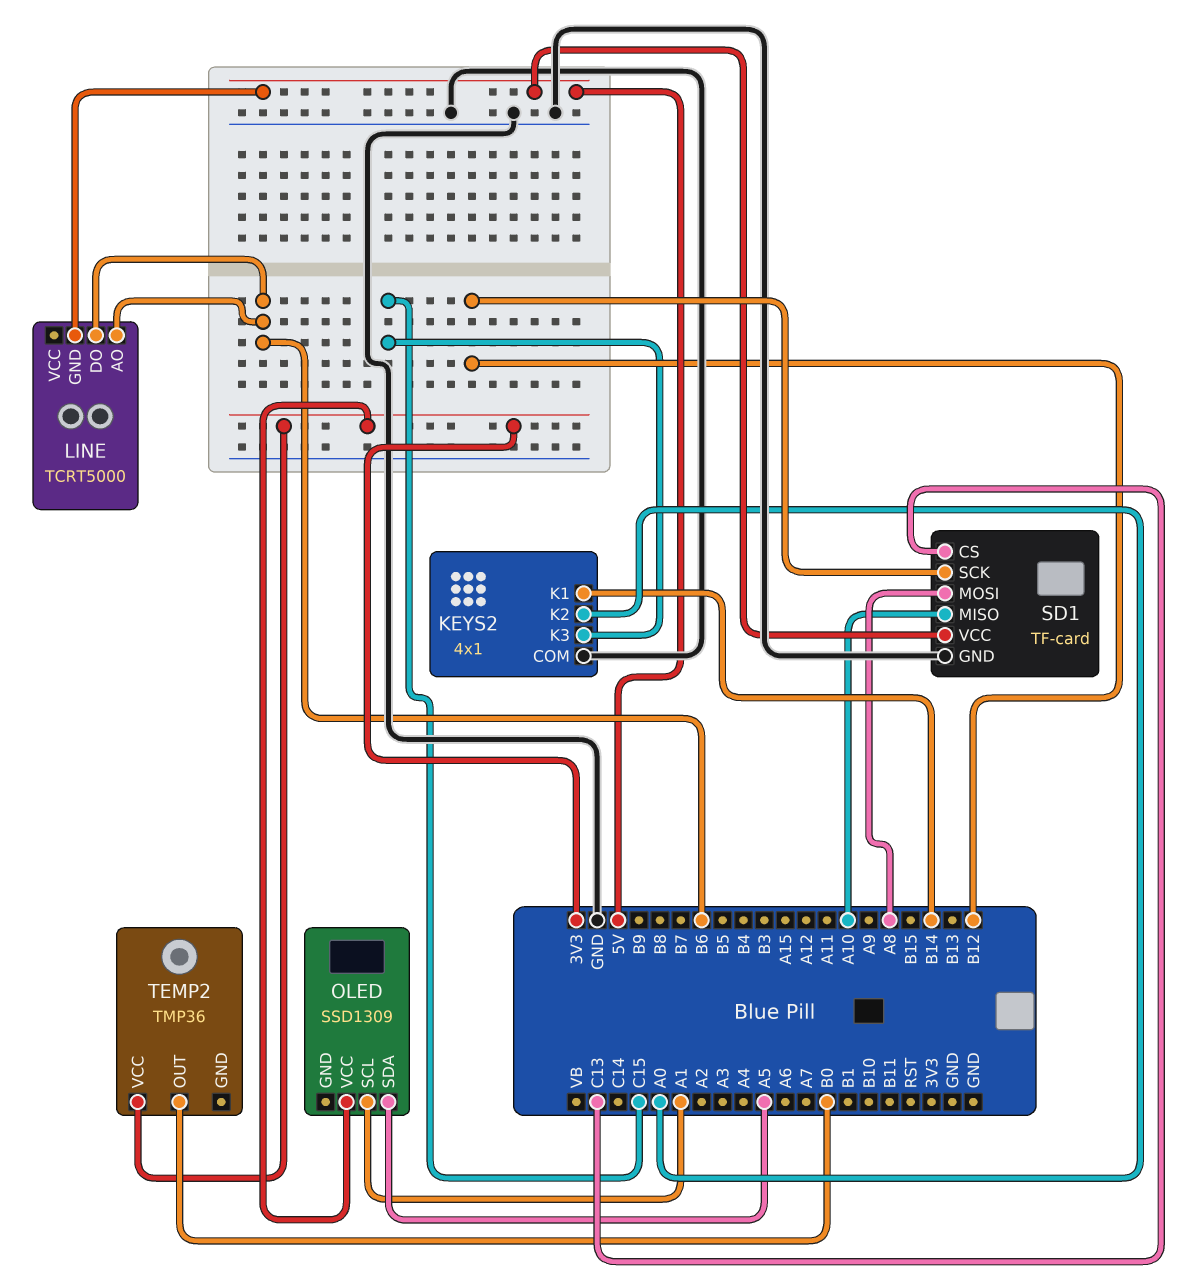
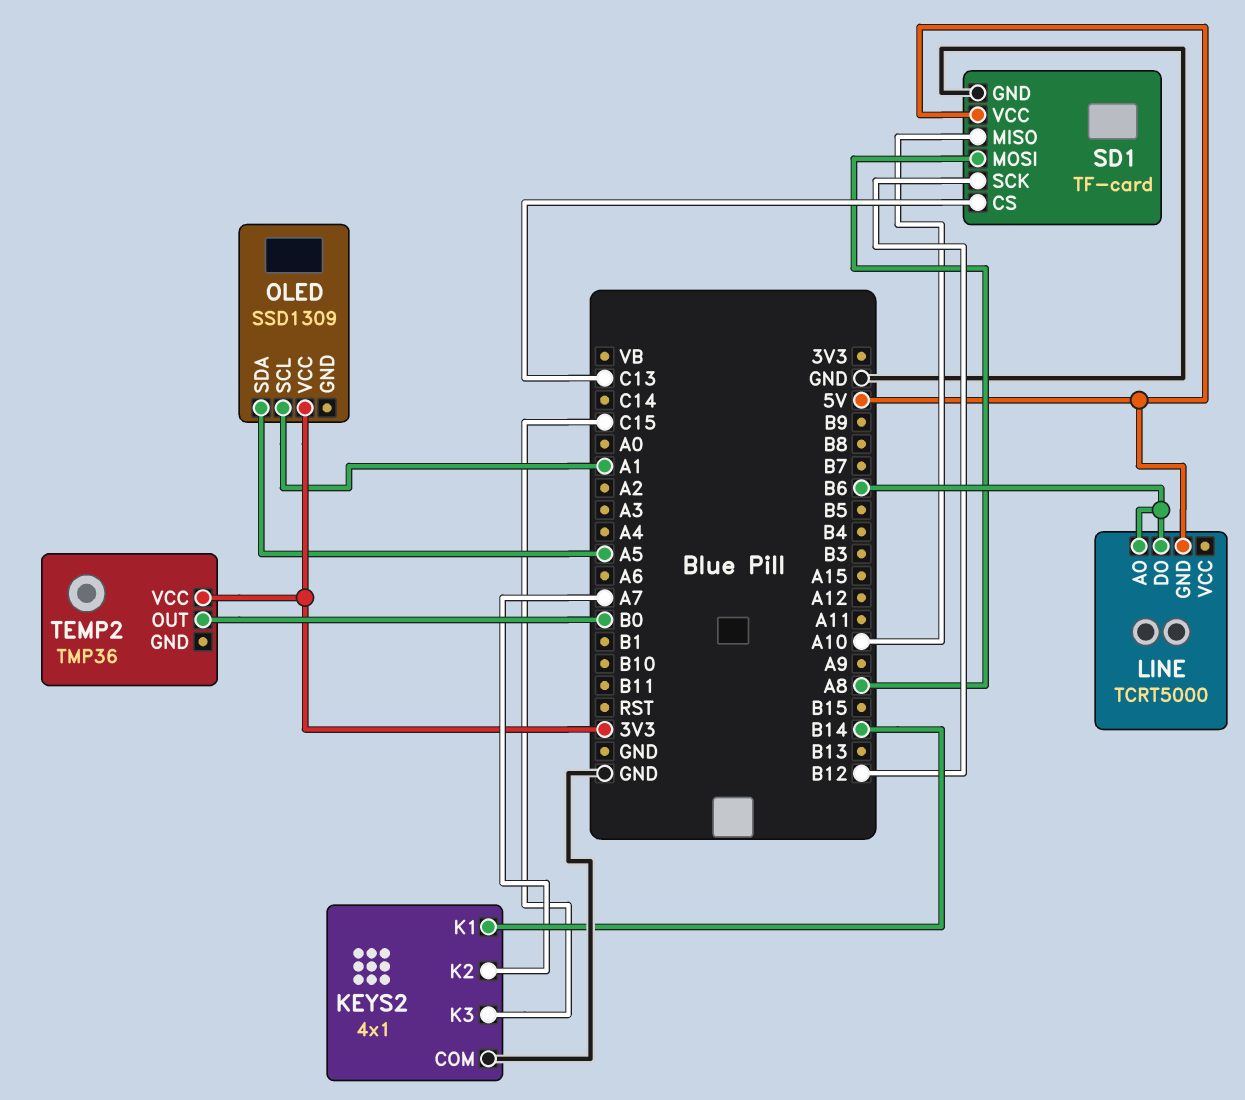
KEYS2 pin K2: A0 -> A7

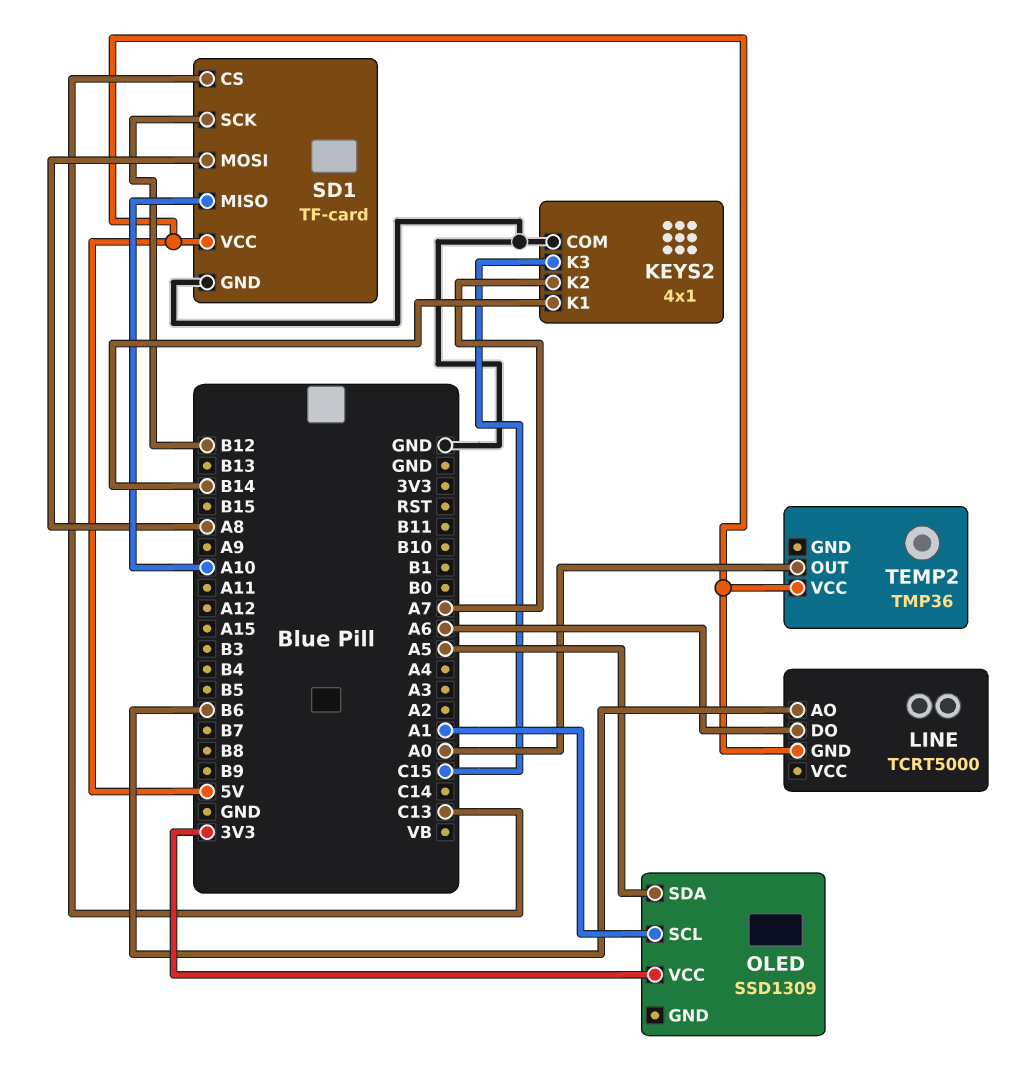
LINE pin DO: B6 -> A6
TEMP2 pin OUT: B0 -> A0
TEMP2 pin VCC: 3V3 -> 5V

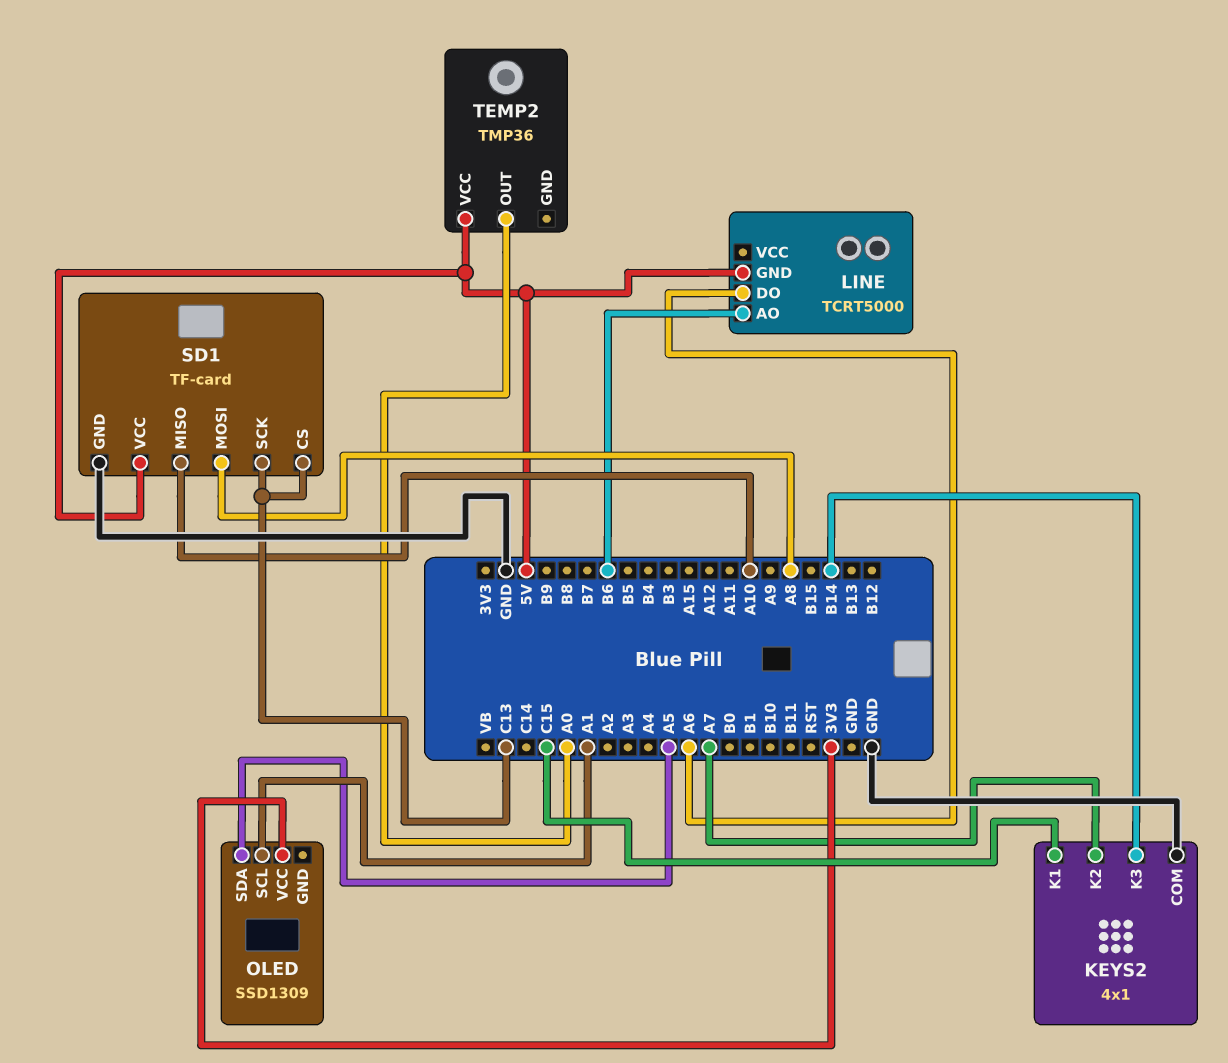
KEYS2 pin K1: B14 -> C15
KEYS2 pin K3: C15 -> B14
SD1 pin SCK: B12 -> C13

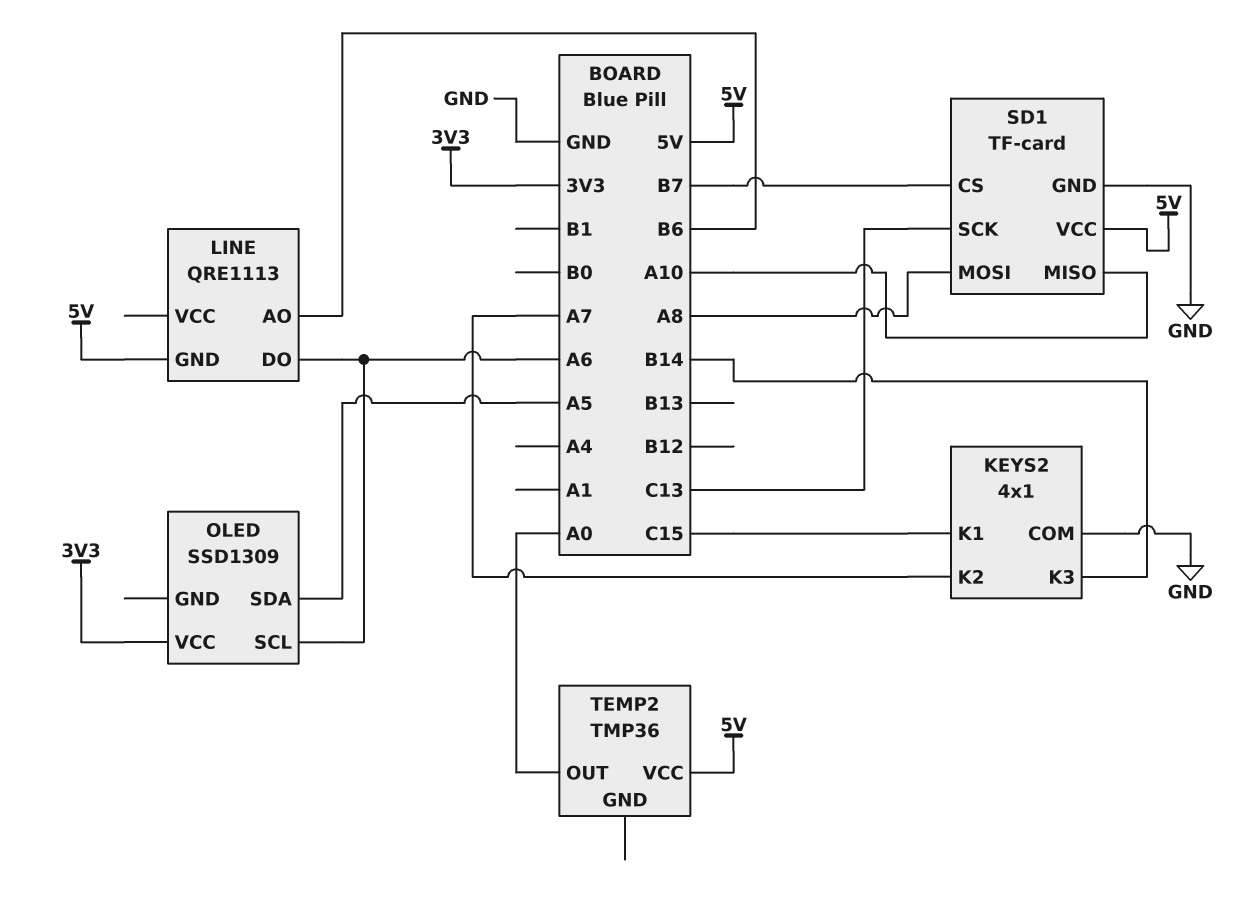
LINE: TCRT5000 -> QRE1113
OLED pin SCL: A1 -> A6
SD1 pin CS: C13 -> B7

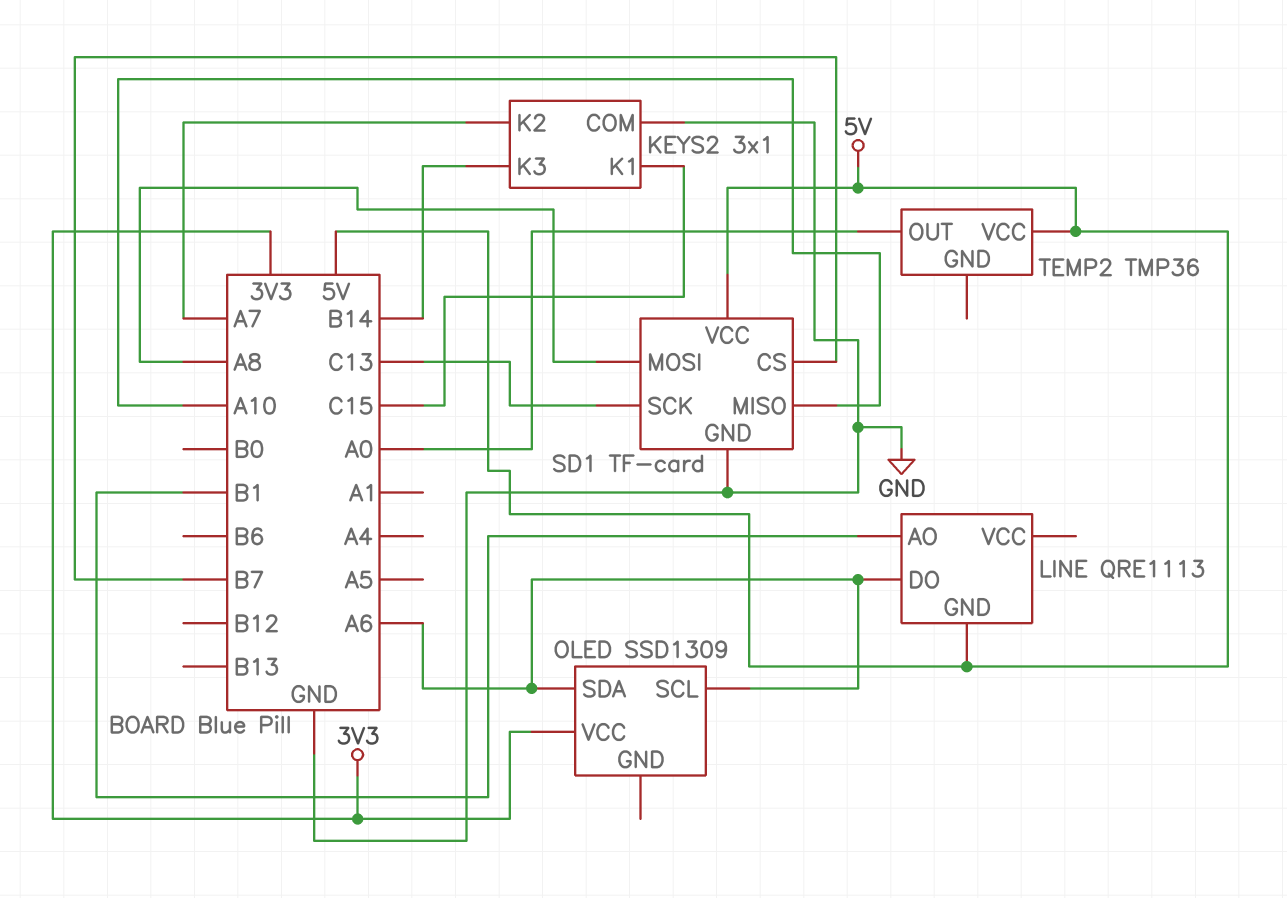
KEYS2: 4x1 -> 3x1
LINE pin AO: B6 -> B1
OLED pin SDA: A5 -> A6

